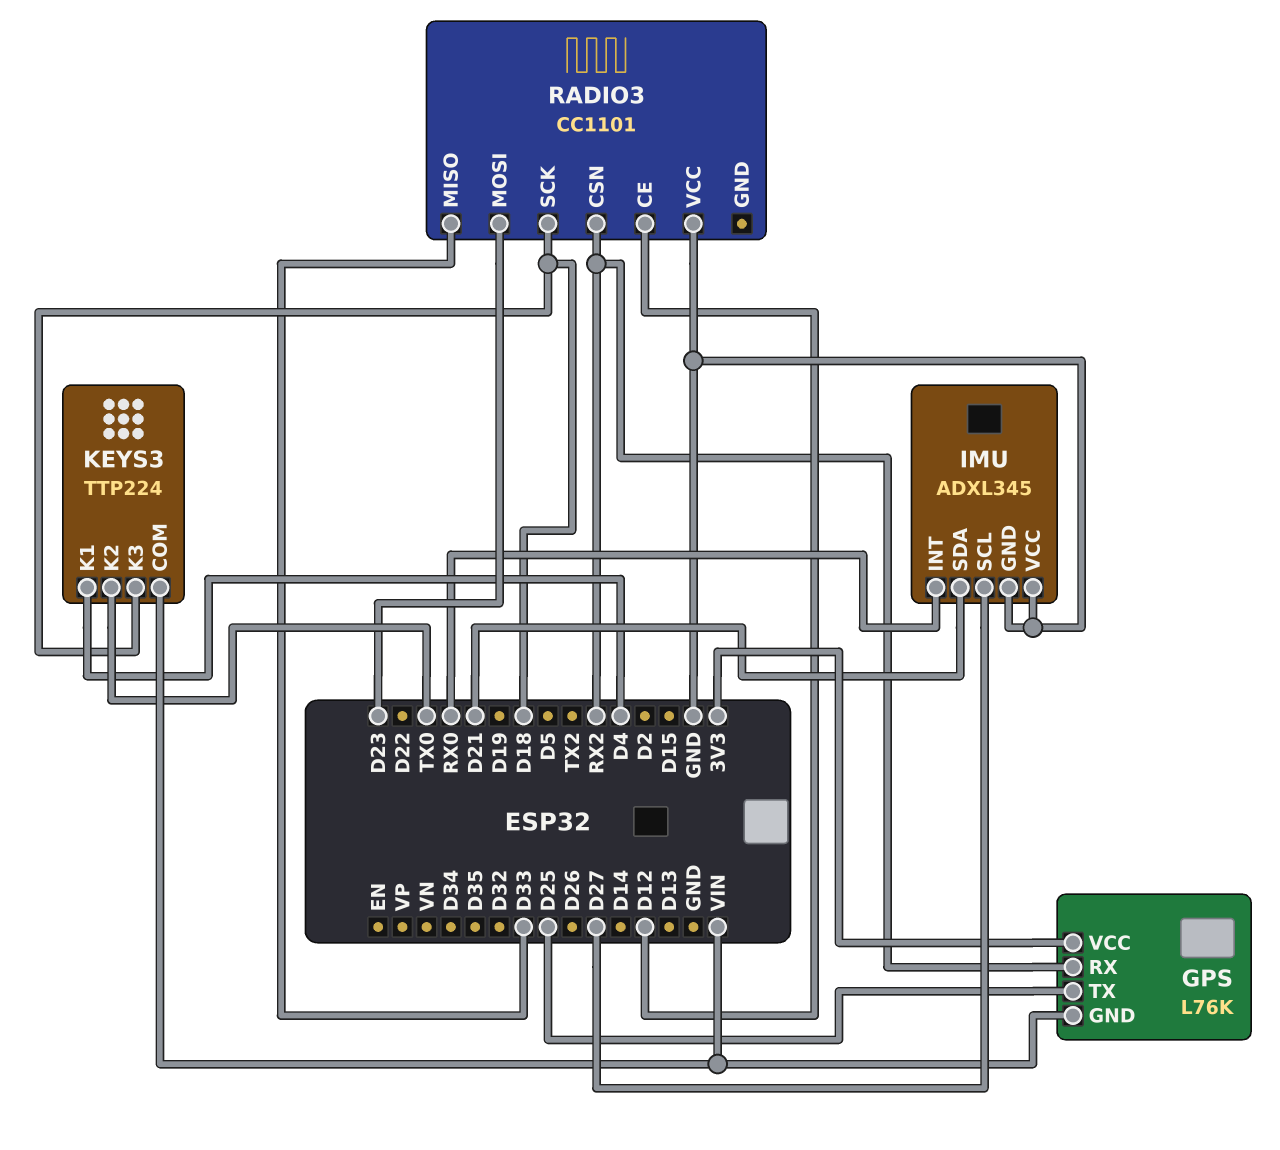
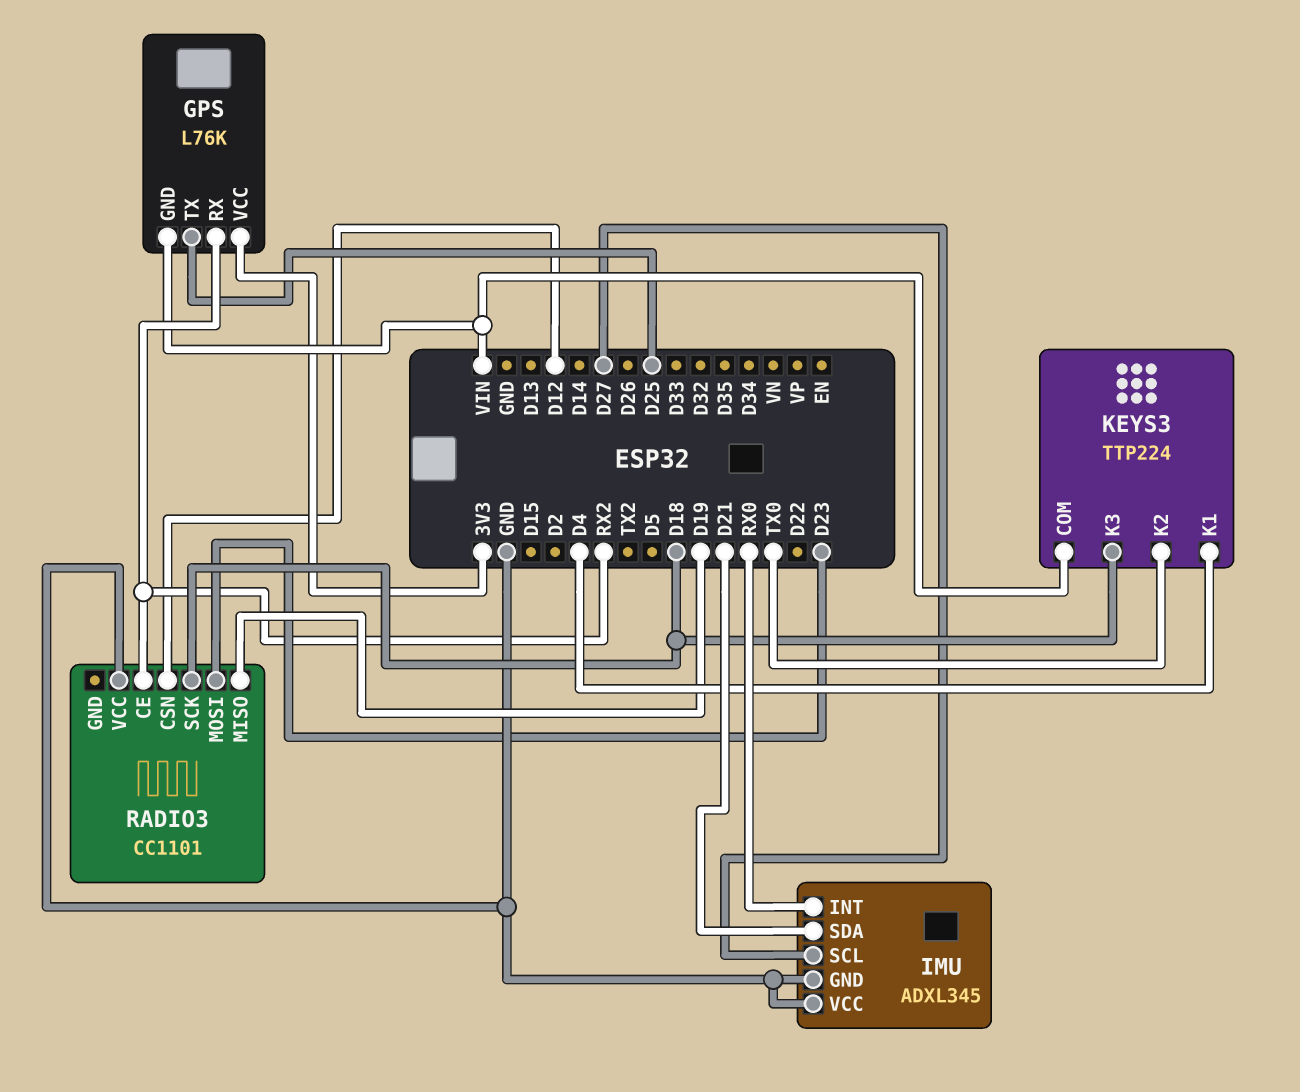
RADIO3 pin CE: D12 -> RX2
RADIO3 pin CSN: RX2 -> D12
RADIO3 pin MISO: D33 -> D19

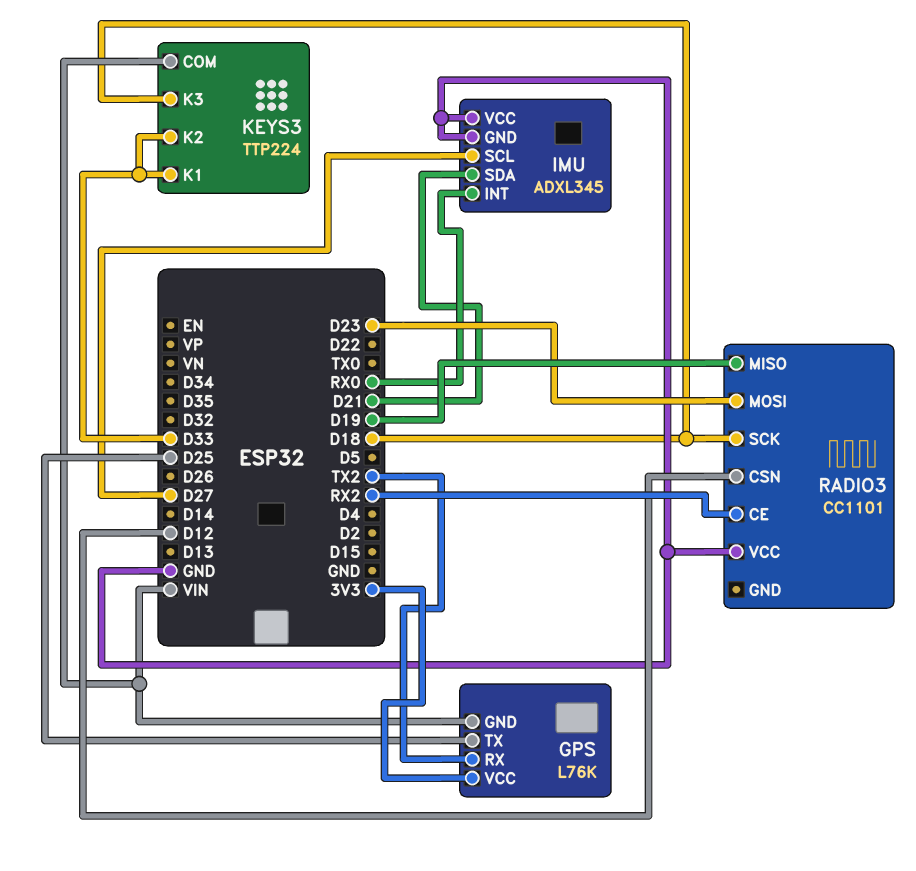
GPS pin RX: RX2 -> TX2
KEYS3 pin K1: D4 -> D33
KEYS3 pin K2: TX0 -> D33

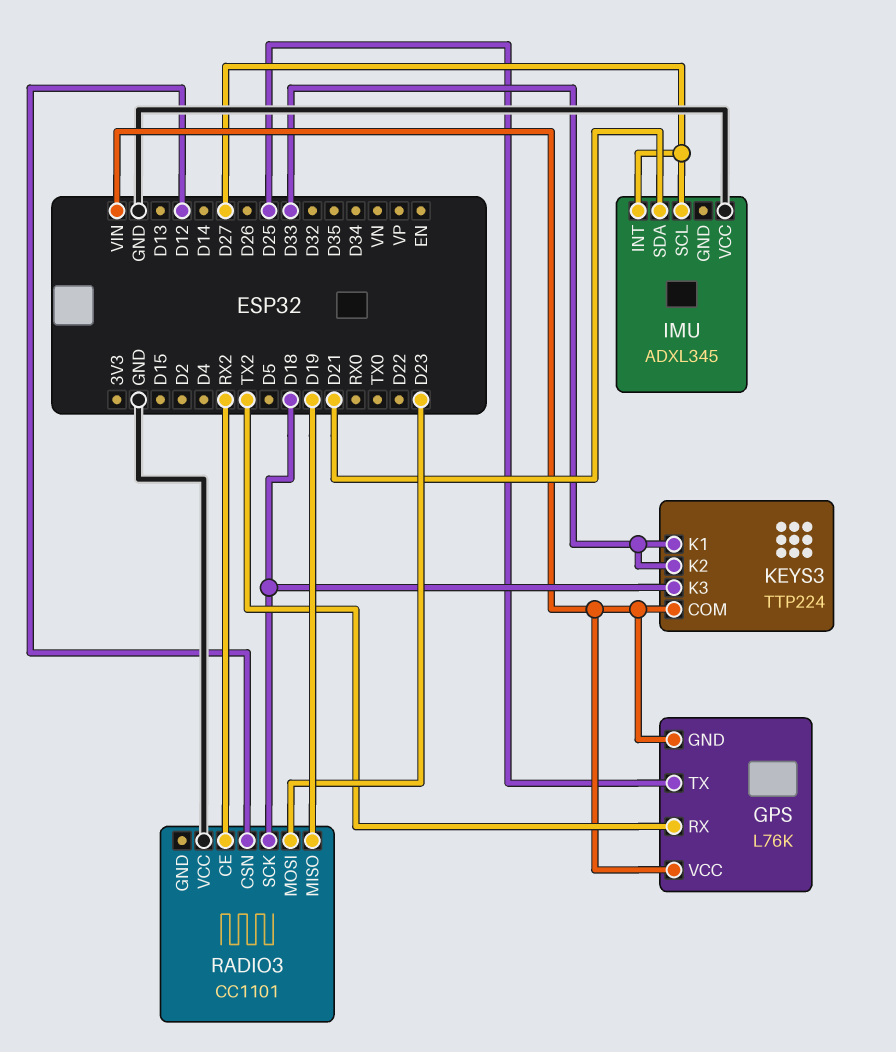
GPS pin VCC: 3V3 -> VIN
IMU pin GND: GND -> none
IMU pin INT: RX0 -> D27

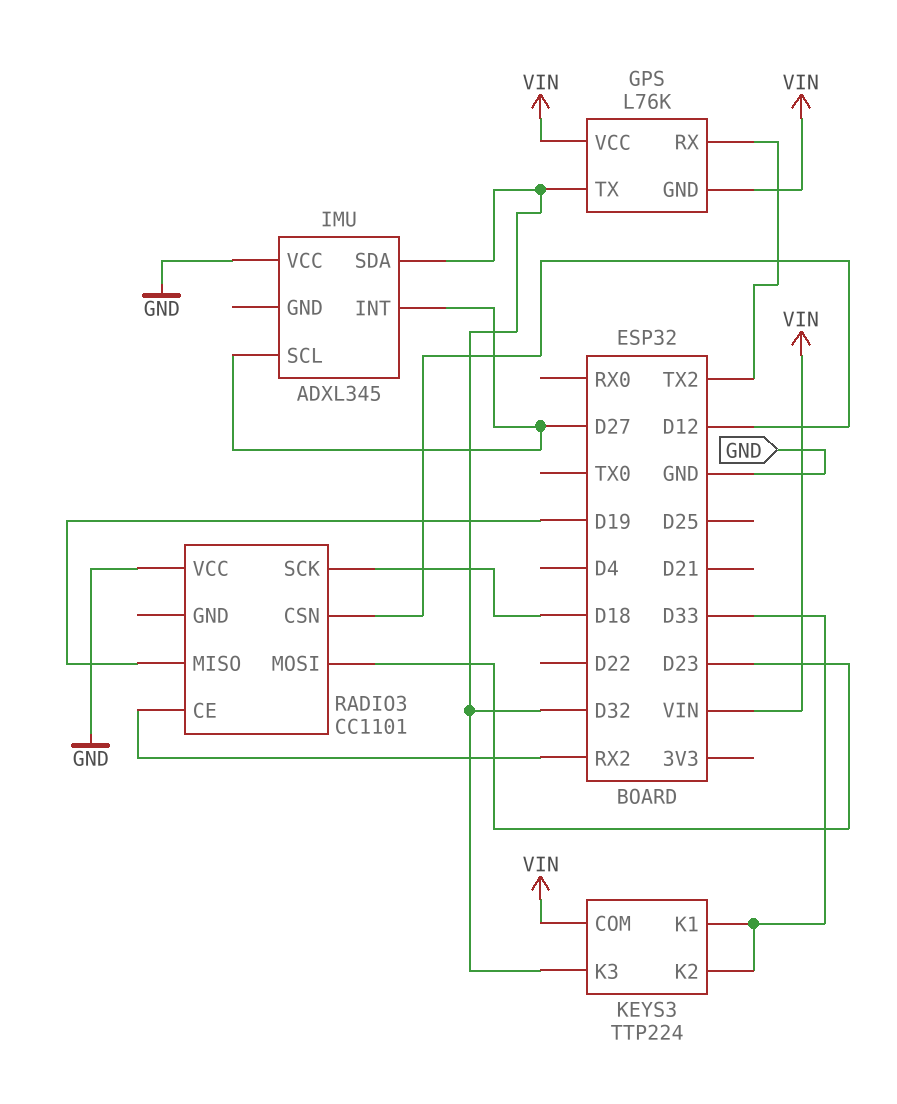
GPS pin TX: D25 -> D32
IMU pin SDA: D21 -> D32
KEYS3 pin K3: D18 -> D32

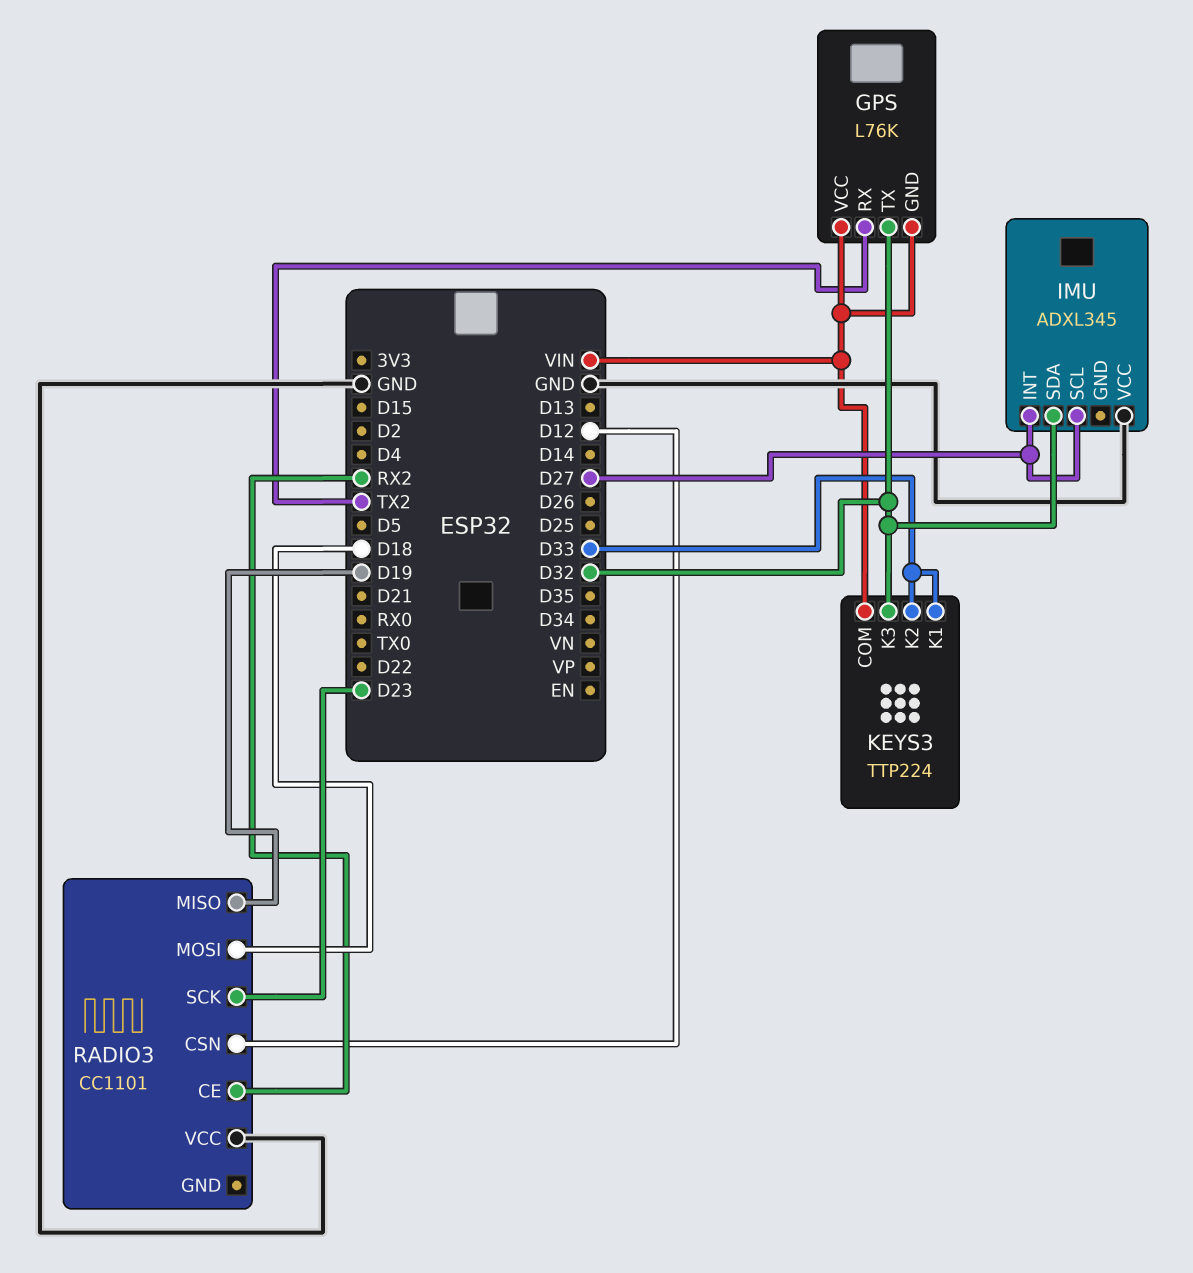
RADIO3 pin MOSI: D23 -> D18
RADIO3 pin SCK: D18 -> D23

